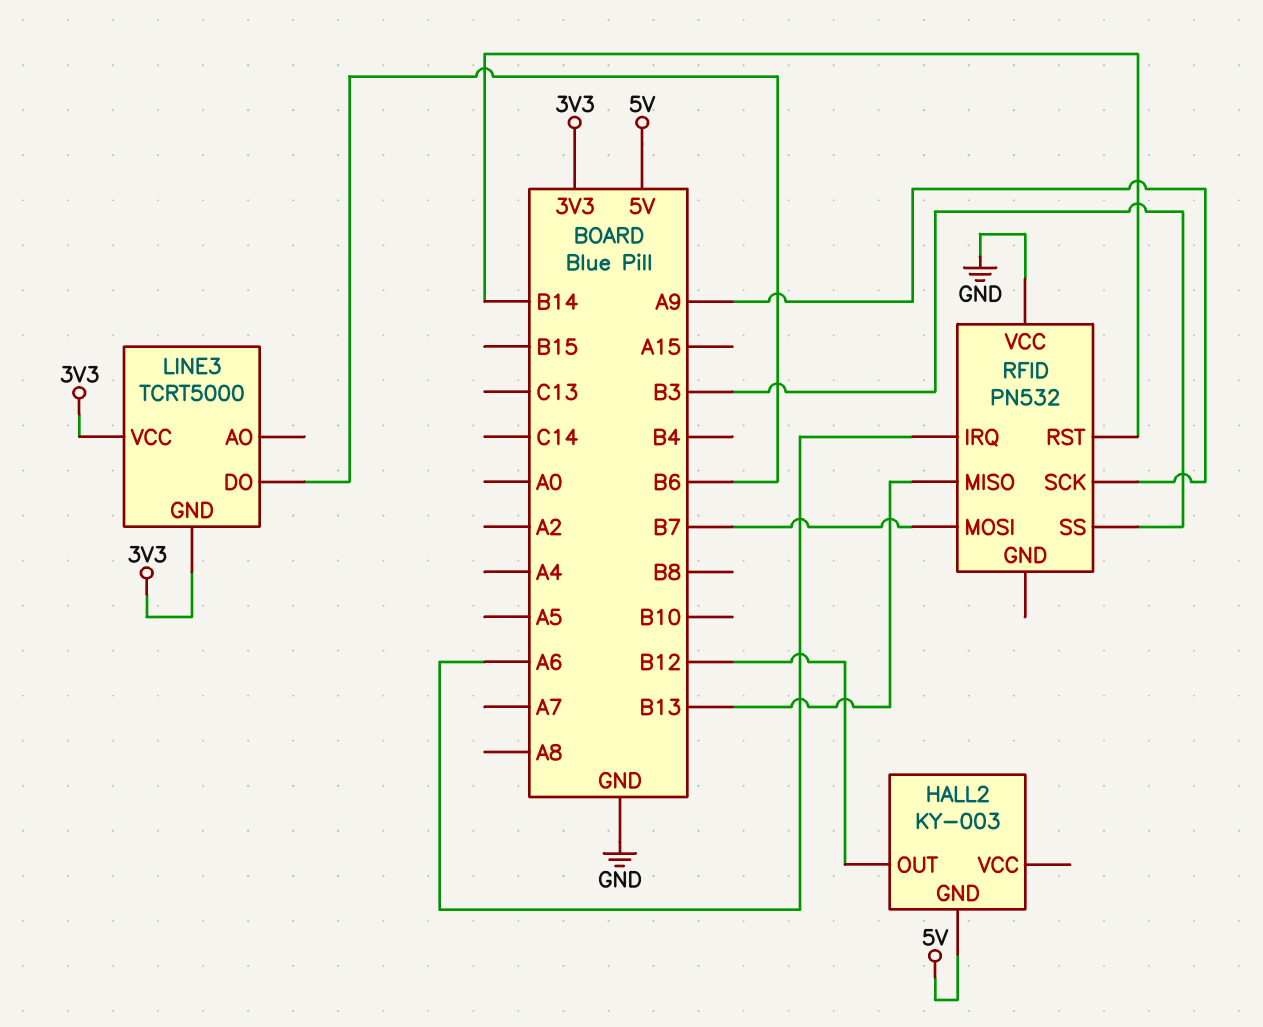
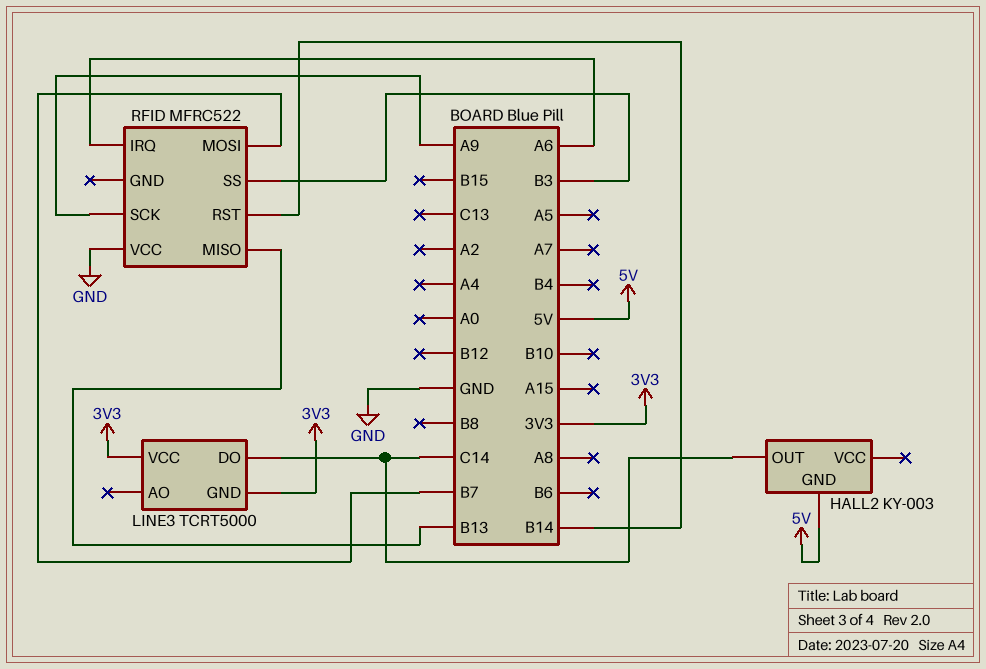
HALL2 pin OUT: B12 -> C14
LINE3 pin DO: B6 -> C14
RFID: PN532 -> MFRC522

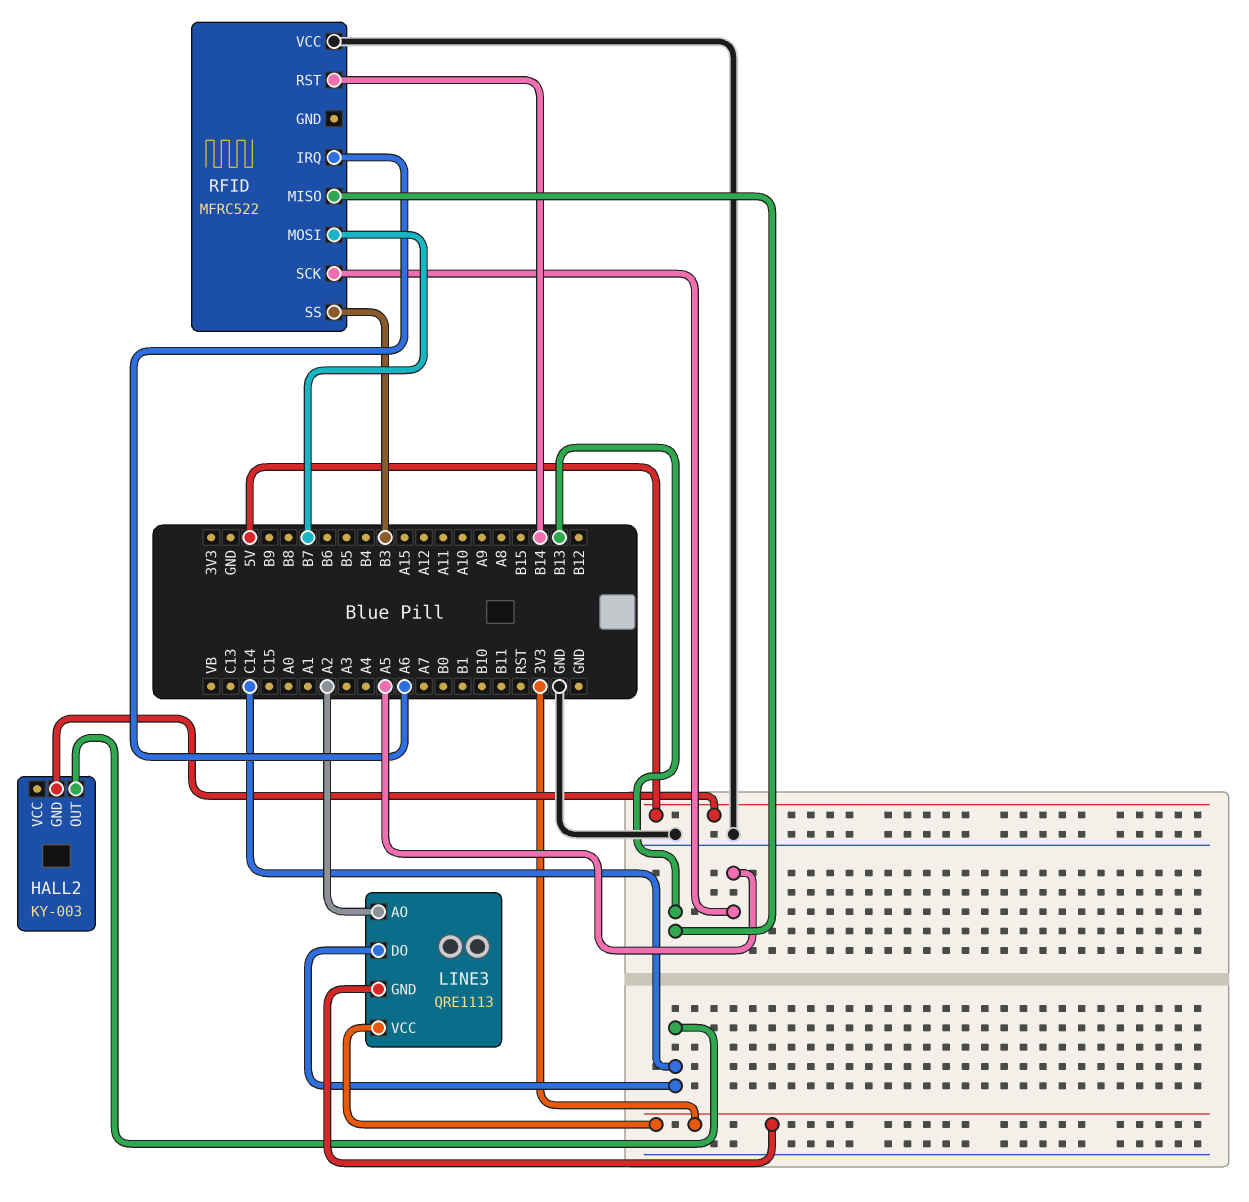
LINE3: TCRT5000 -> QRE1113
LINE3 pin AO: none -> A2
RFID pin SCK: A9 -> A5

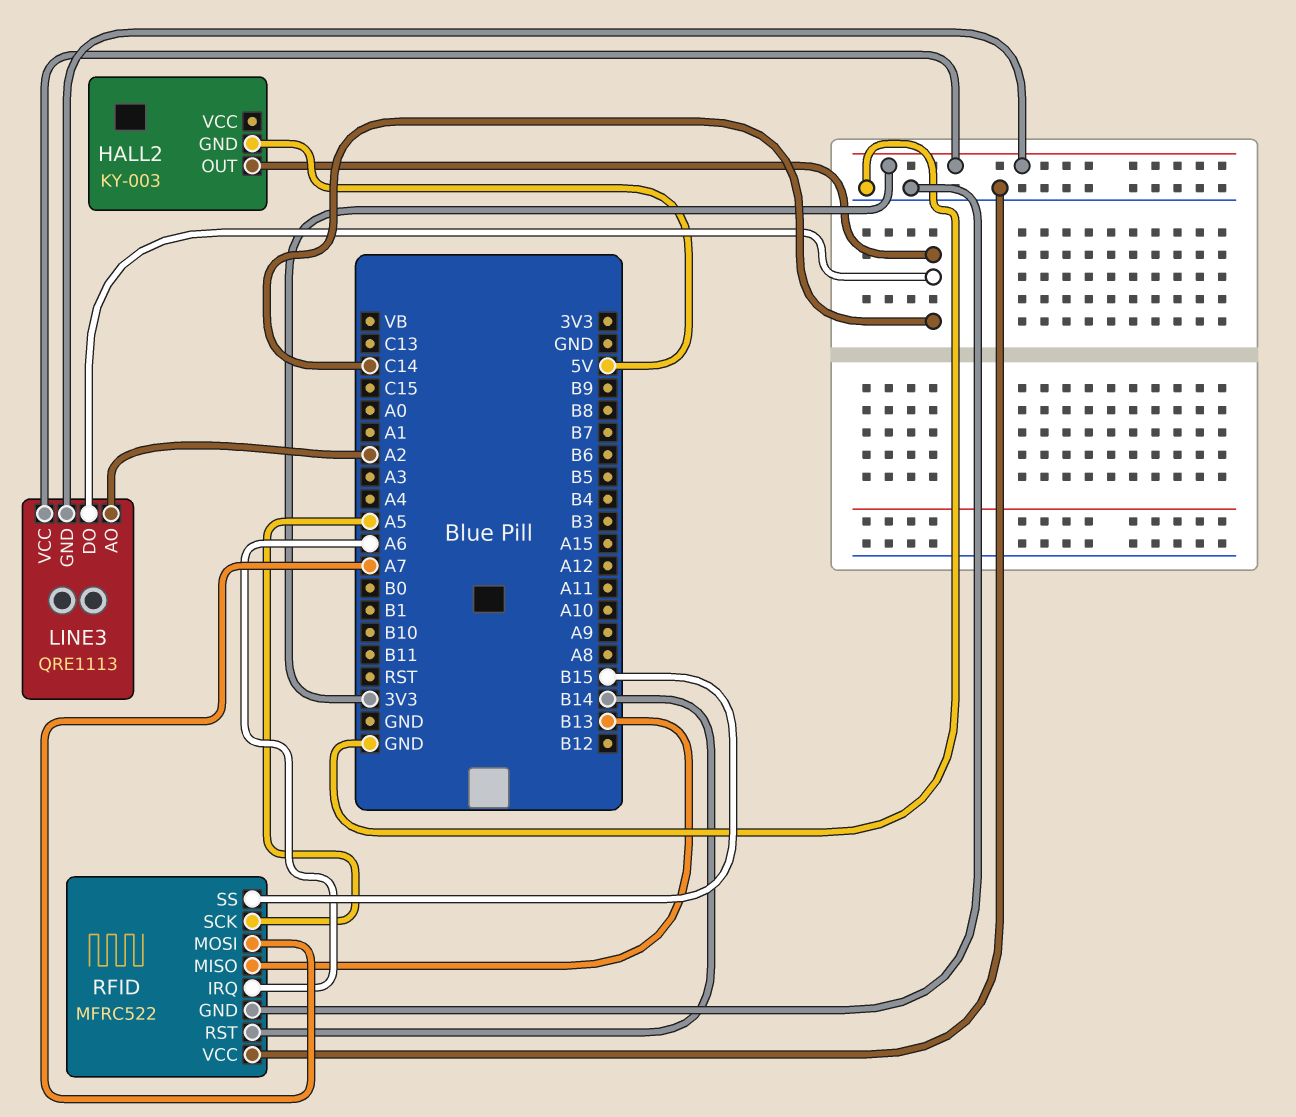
RFID pin GND: none -> GND
RFID pin MOSI: B7 -> A7
RFID pin SS: B3 -> B15

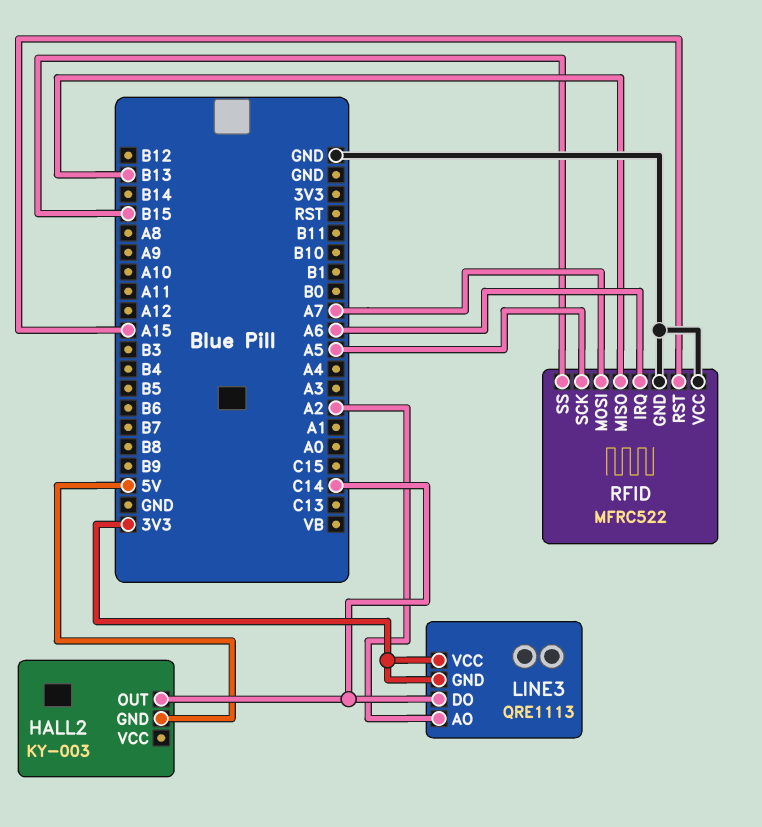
RFID pin RST: B14 -> A15

